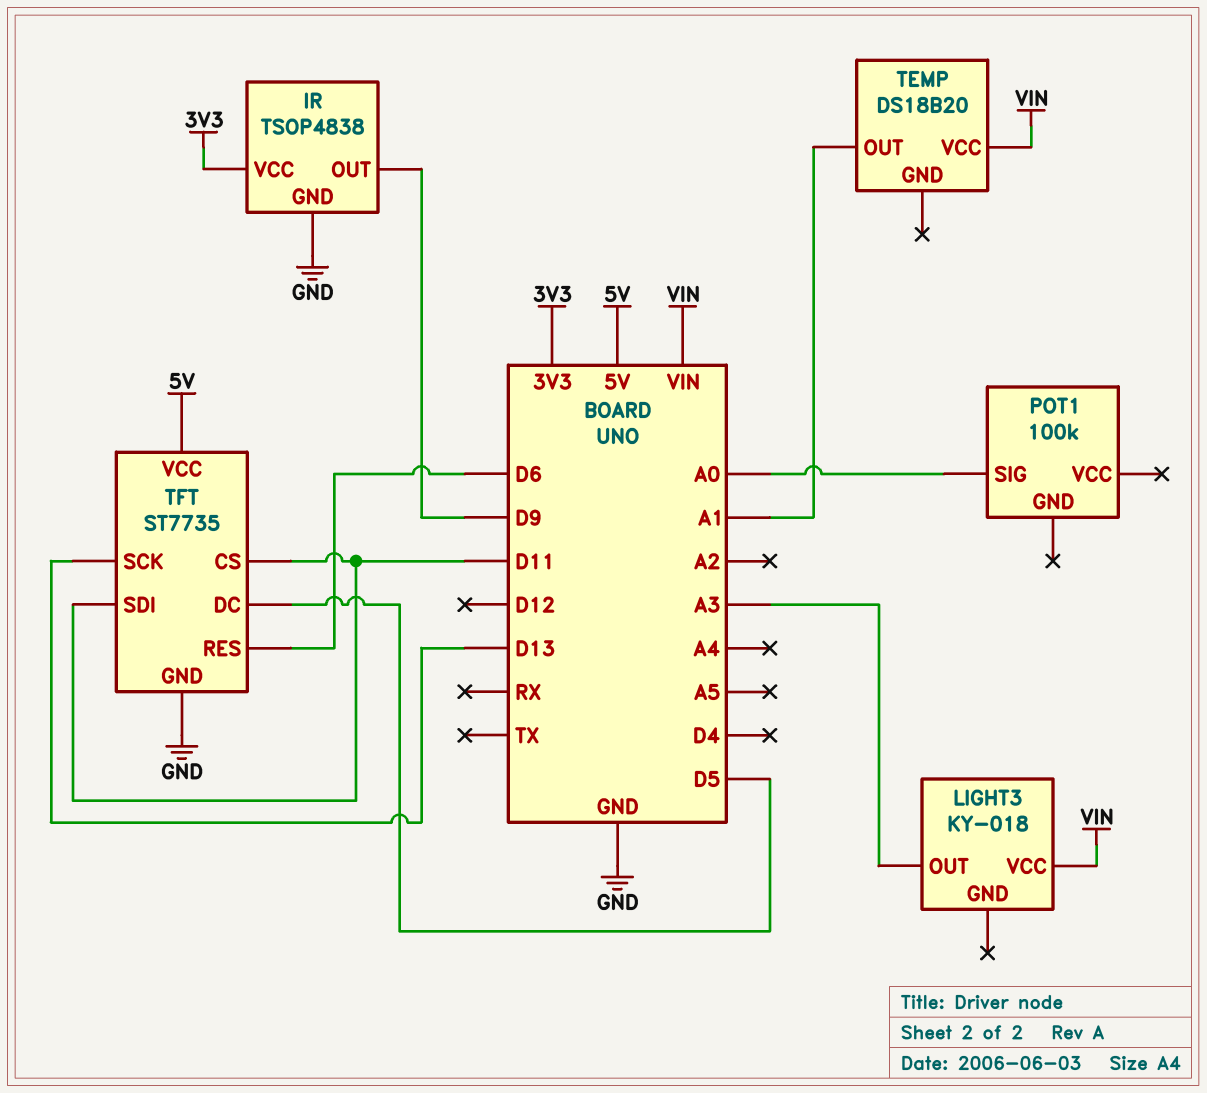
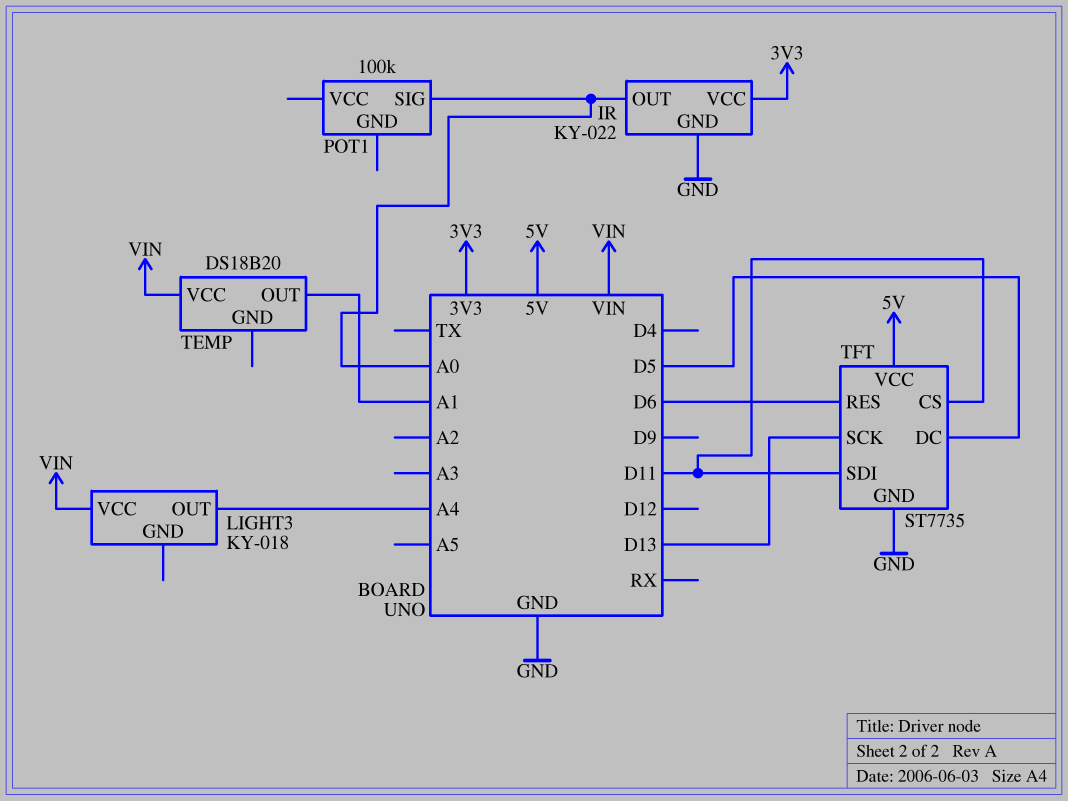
IR: TSOP4838 -> KY-022
IR pin OUT: D9 -> A0
LIGHT3 pin OUT: A3 -> A4

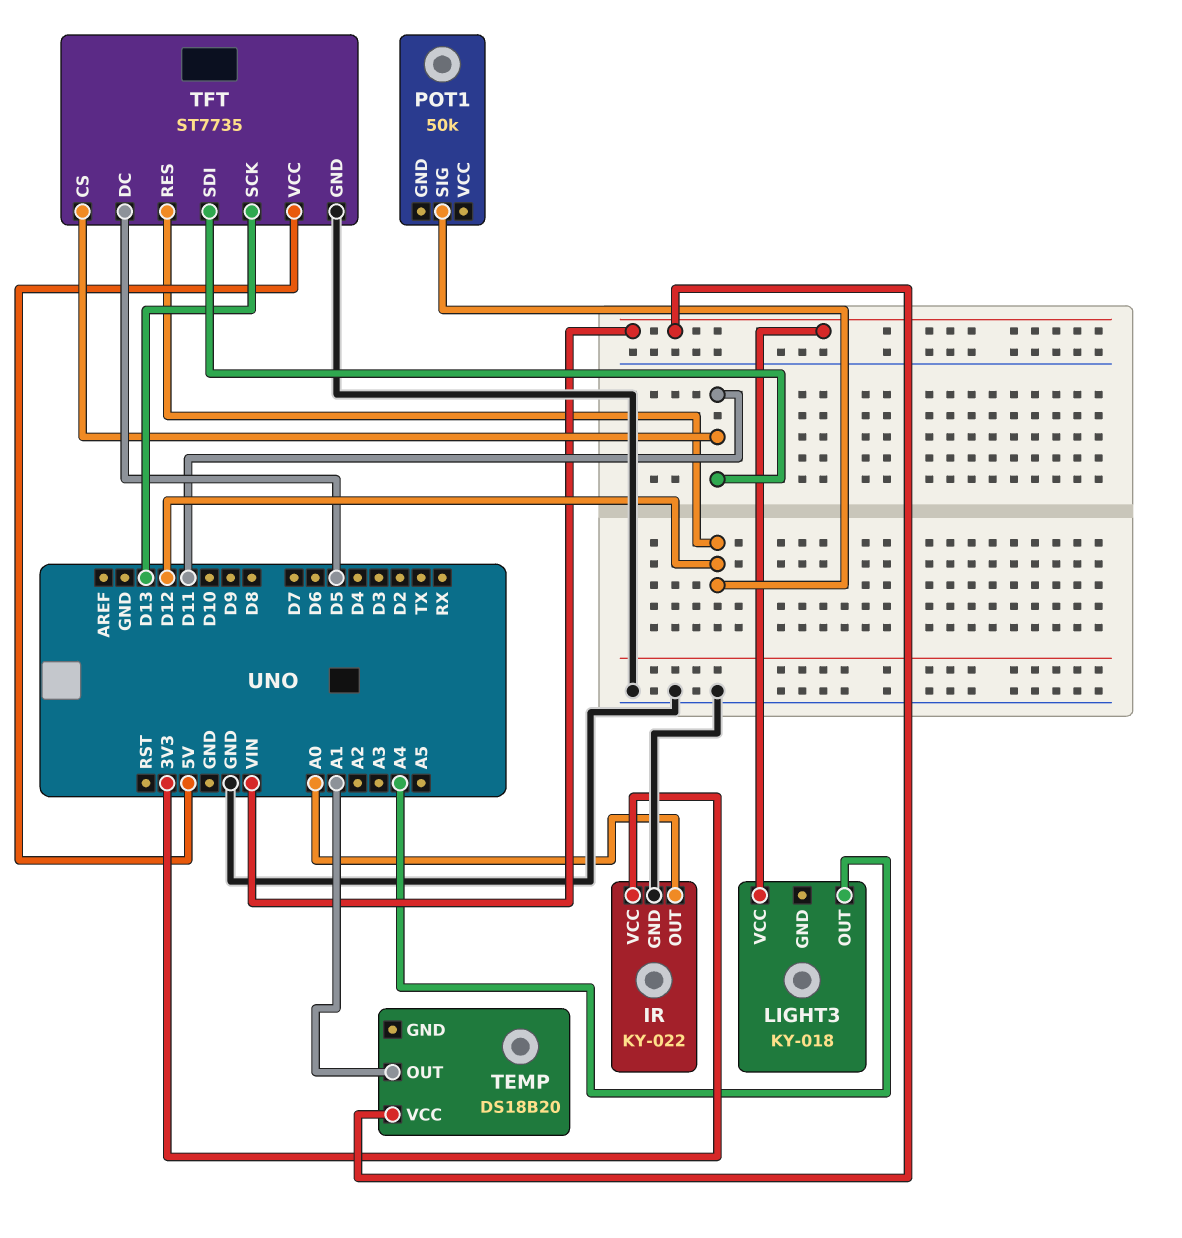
POT1: 100k -> 50k
POT1 pin SIG: A0 -> D12
TFT pin RES: D6 -> D12

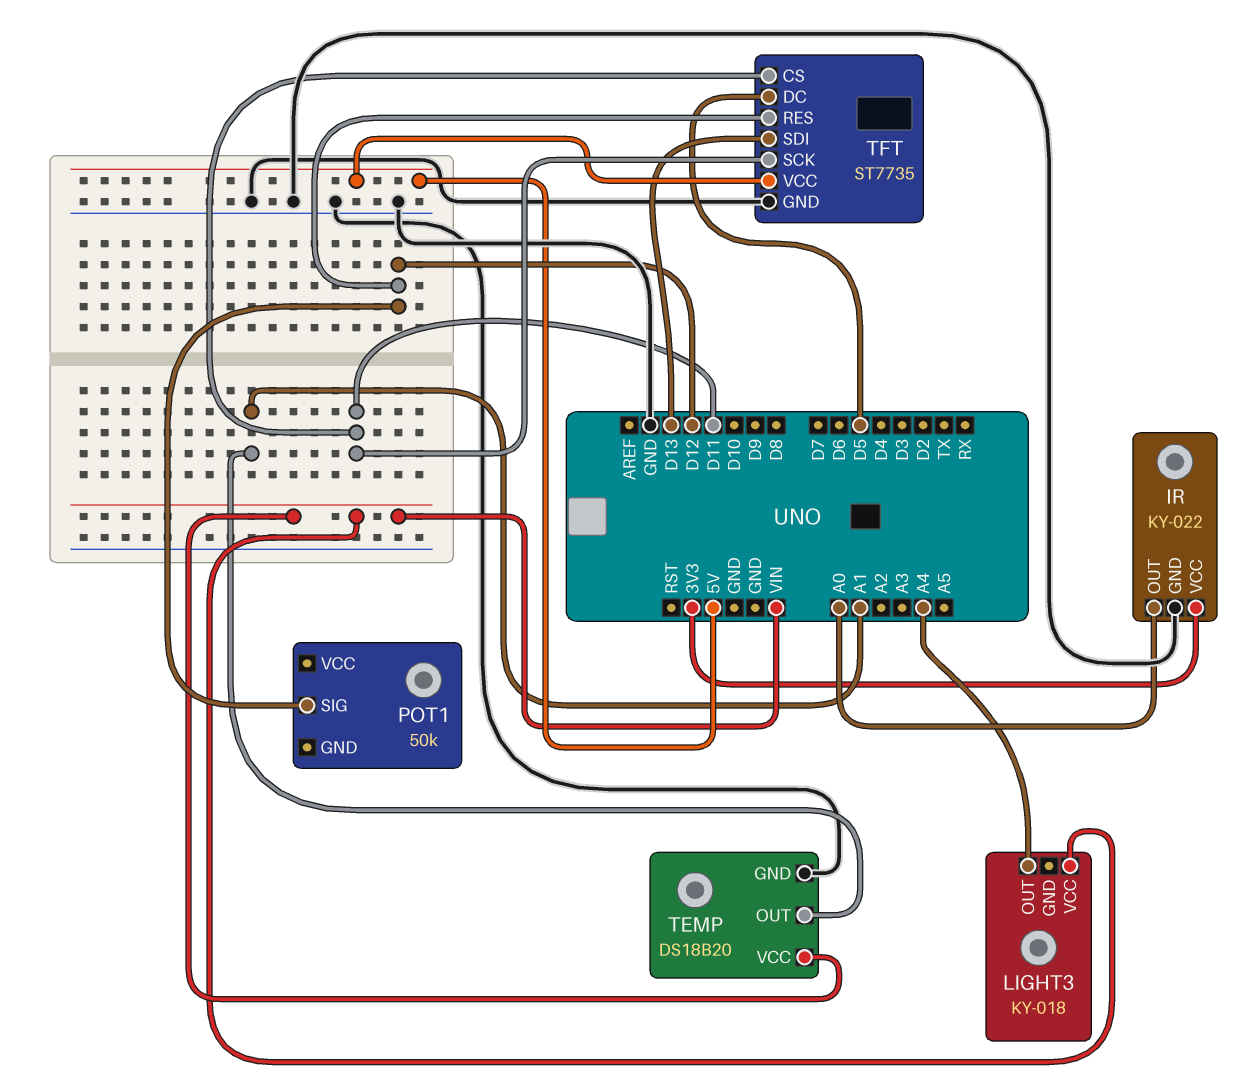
TEMP pin GND: none -> GND
TFT pin SCK: D13 -> D11
TFT pin SDI: D11 -> D13

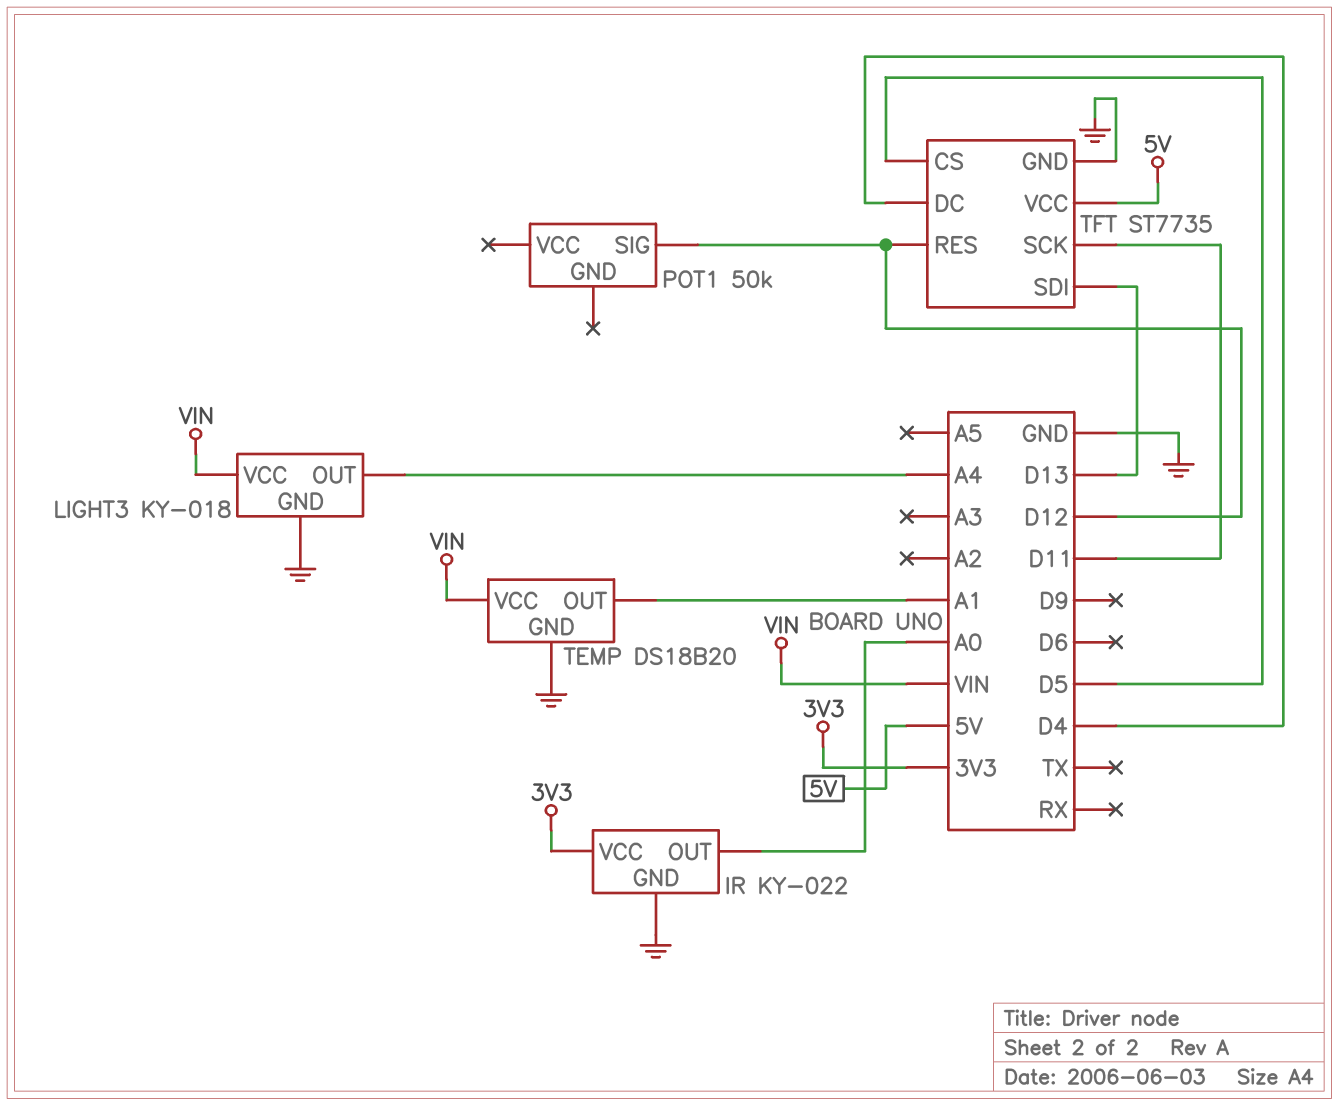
LIGHT3 pin GND: none -> GND
TFT pin CS: D11 -> D5
TFT pin DC: D5 -> D4

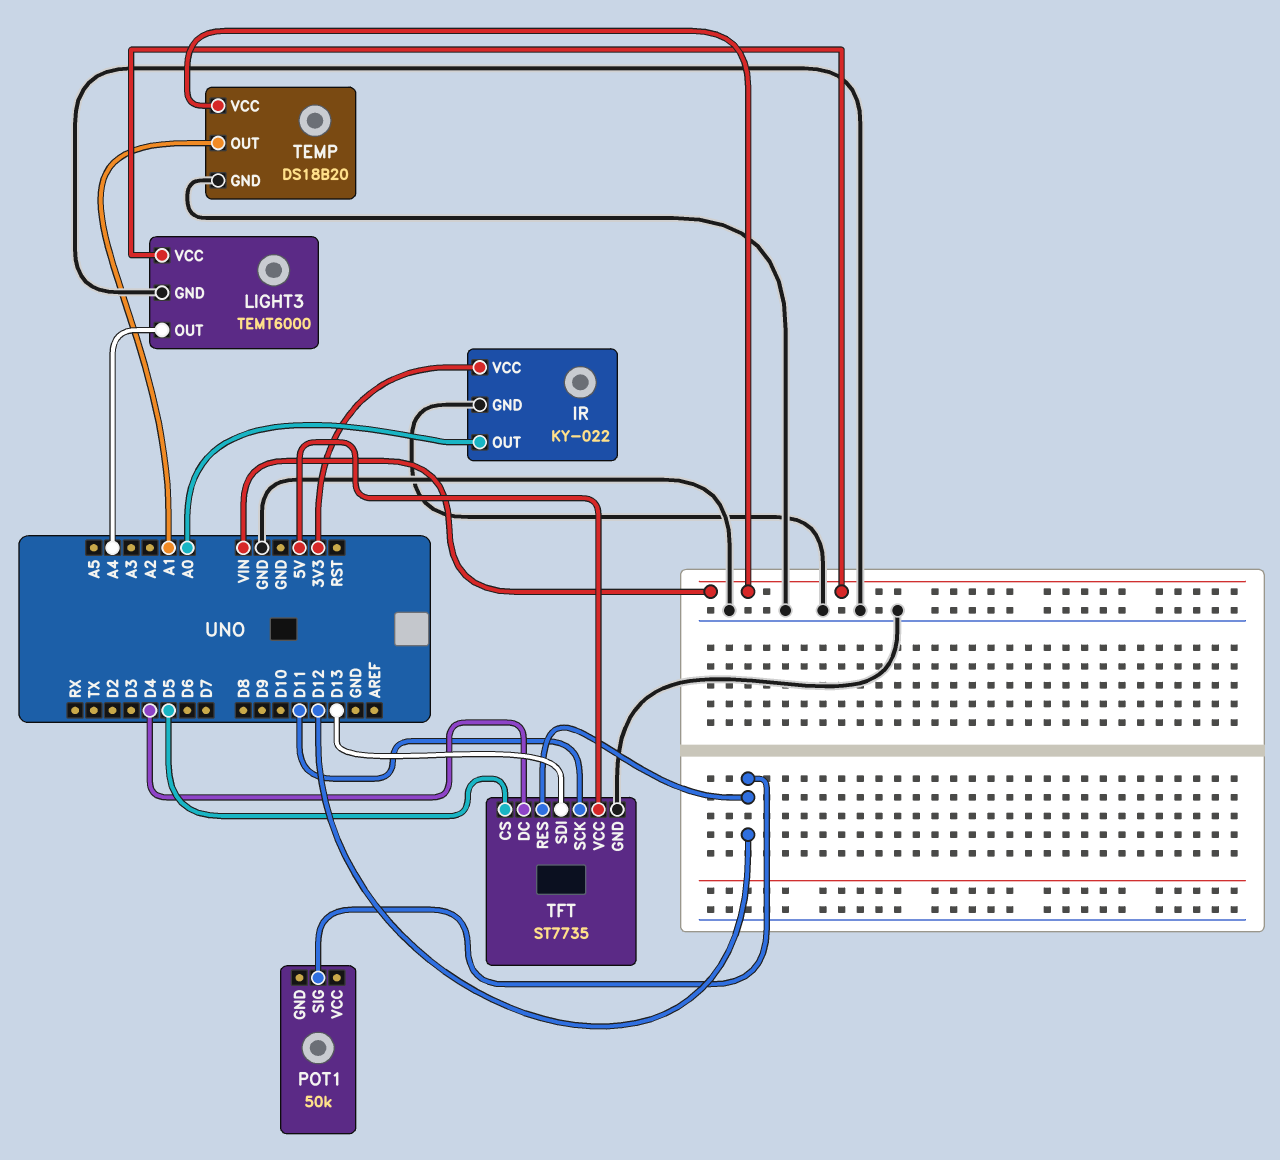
LIGHT3: KY-018 -> TEMT6000

